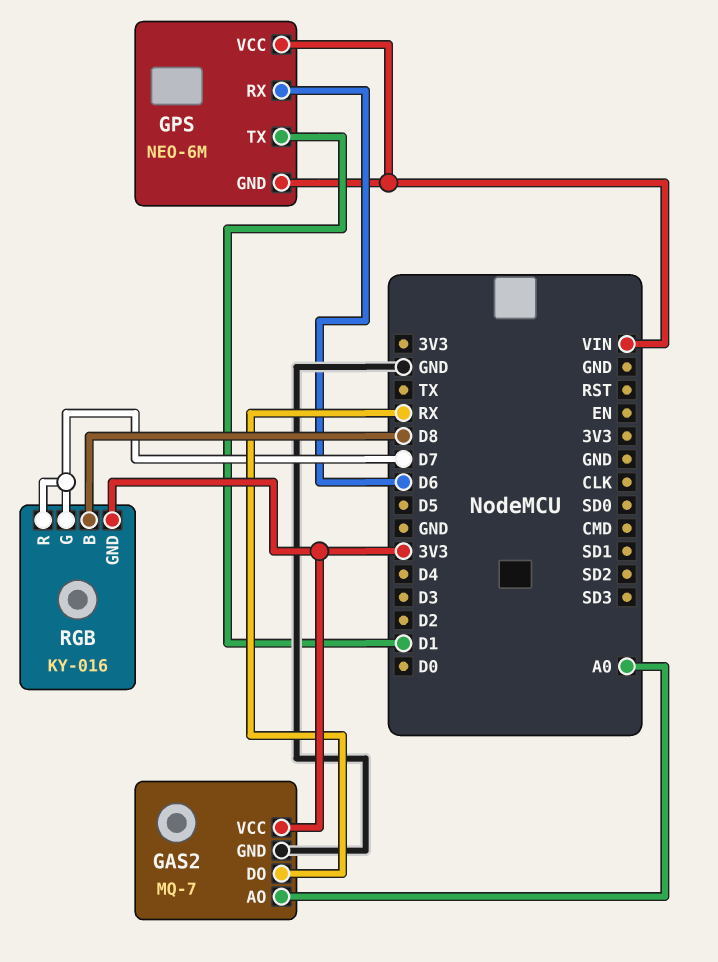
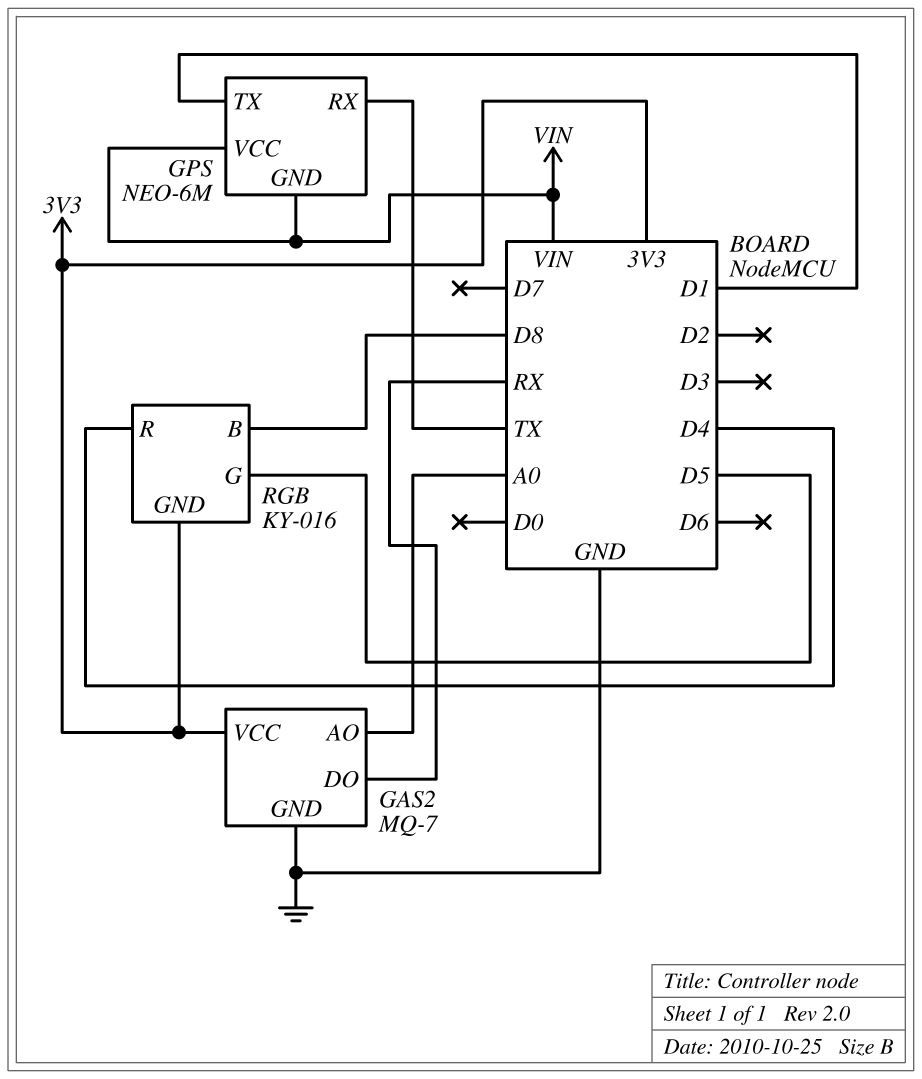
GPS pin RX: D6 -> TX
RGB pin G: D7 -> D5
RGB pin R: D7 -> D4

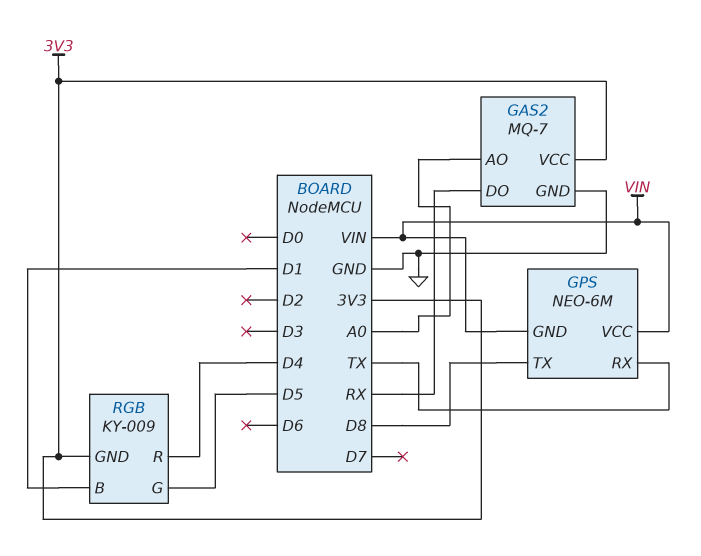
GPS pin TX: D1 -> D8
RGB: KY-016 -> KY-009
RGB pin B: D8 -> D1

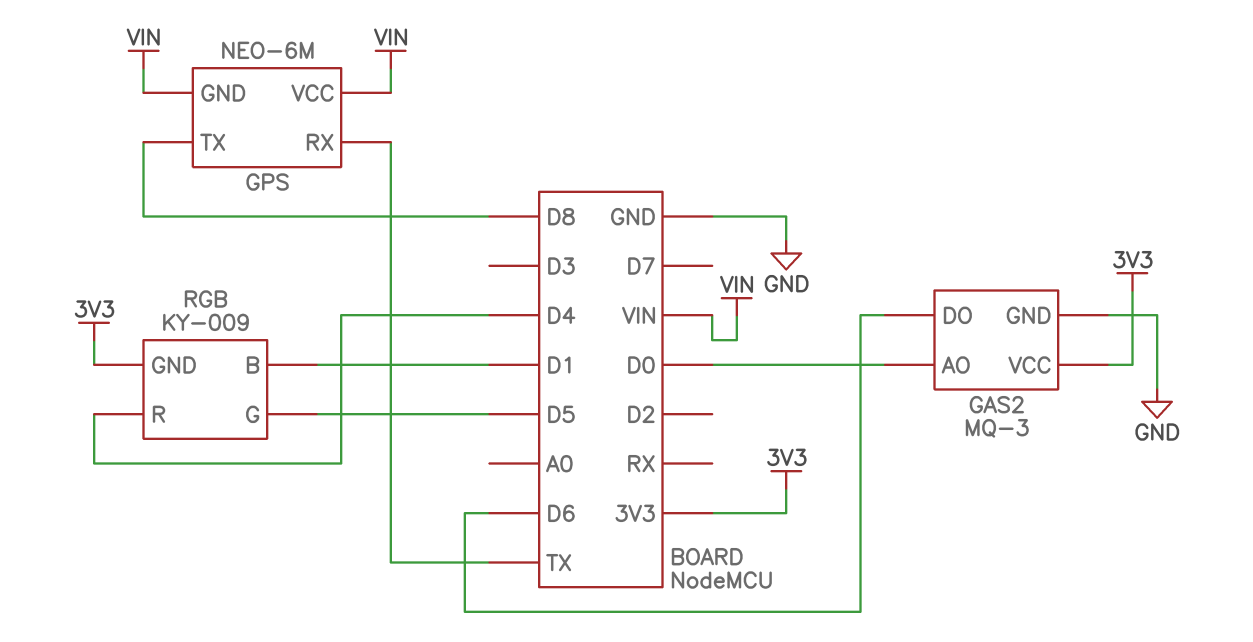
GAS2: MQ-7 -> MQ-3
GAS2 pin AO: A0 -> D0
GAS2 pin DO: RX -> D6

